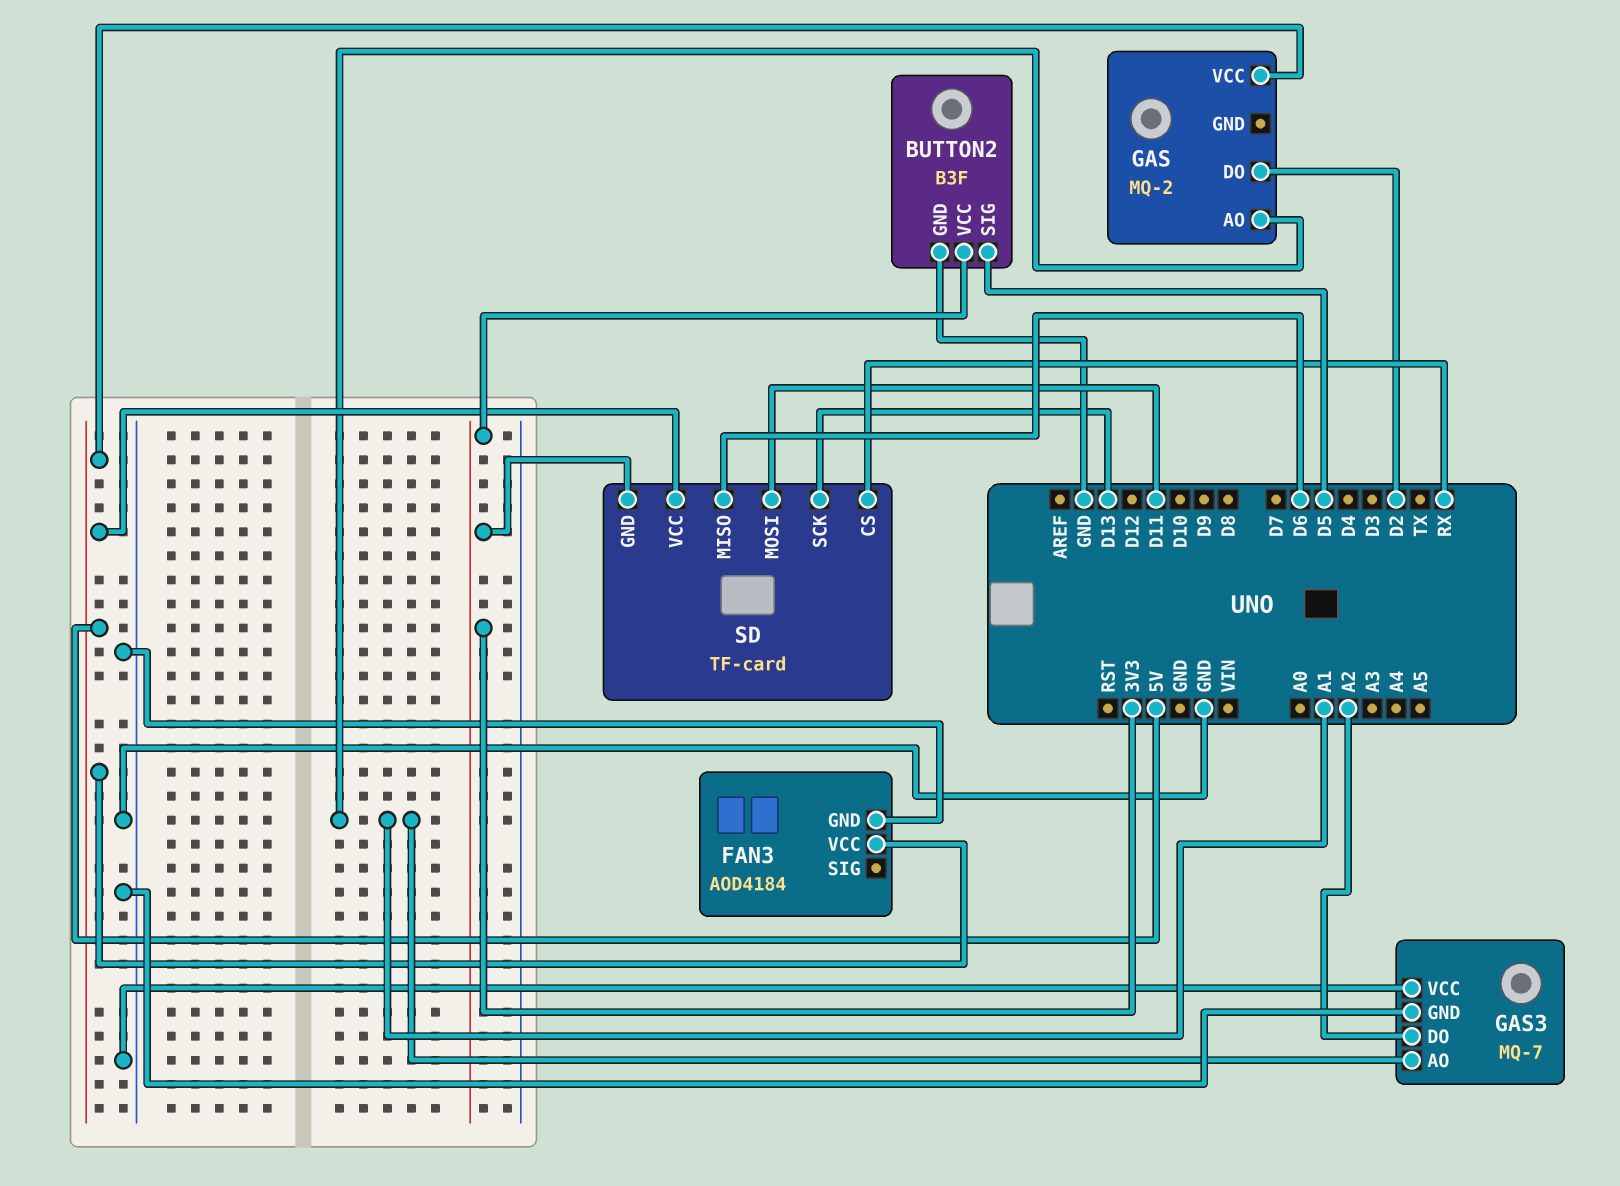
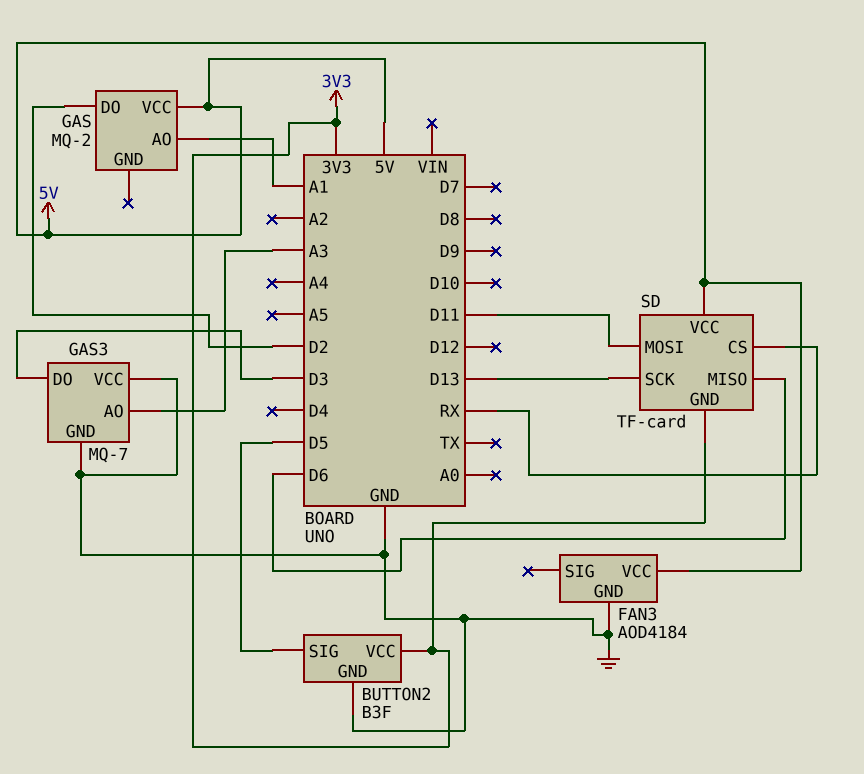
GAS3 pin AO: A1 -> A3
GAS3 pin DO: A2 -> D3

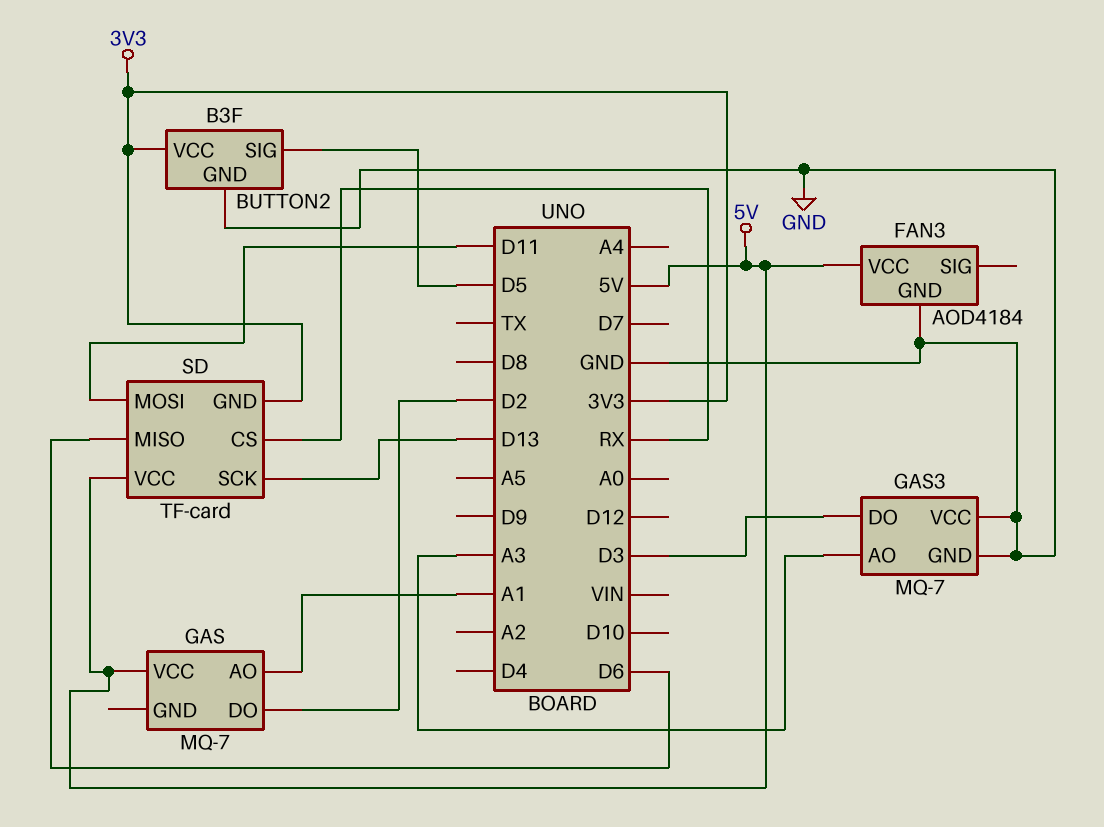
GAS: MQ-2 -> MQ-7

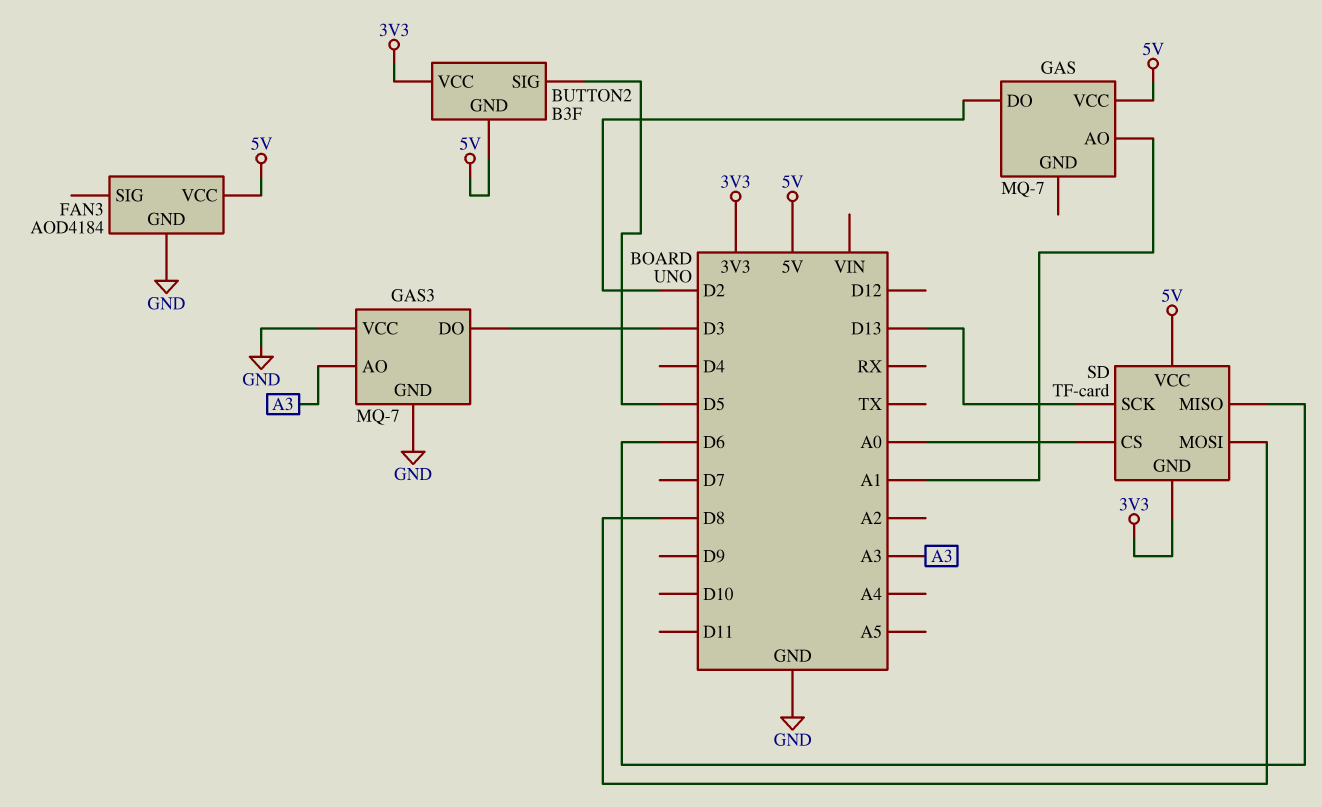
BUTTON2 pin GND: GND -> 5V
SD pin CS: RX -> A0
SD pin MOSI: D11 -> D8

